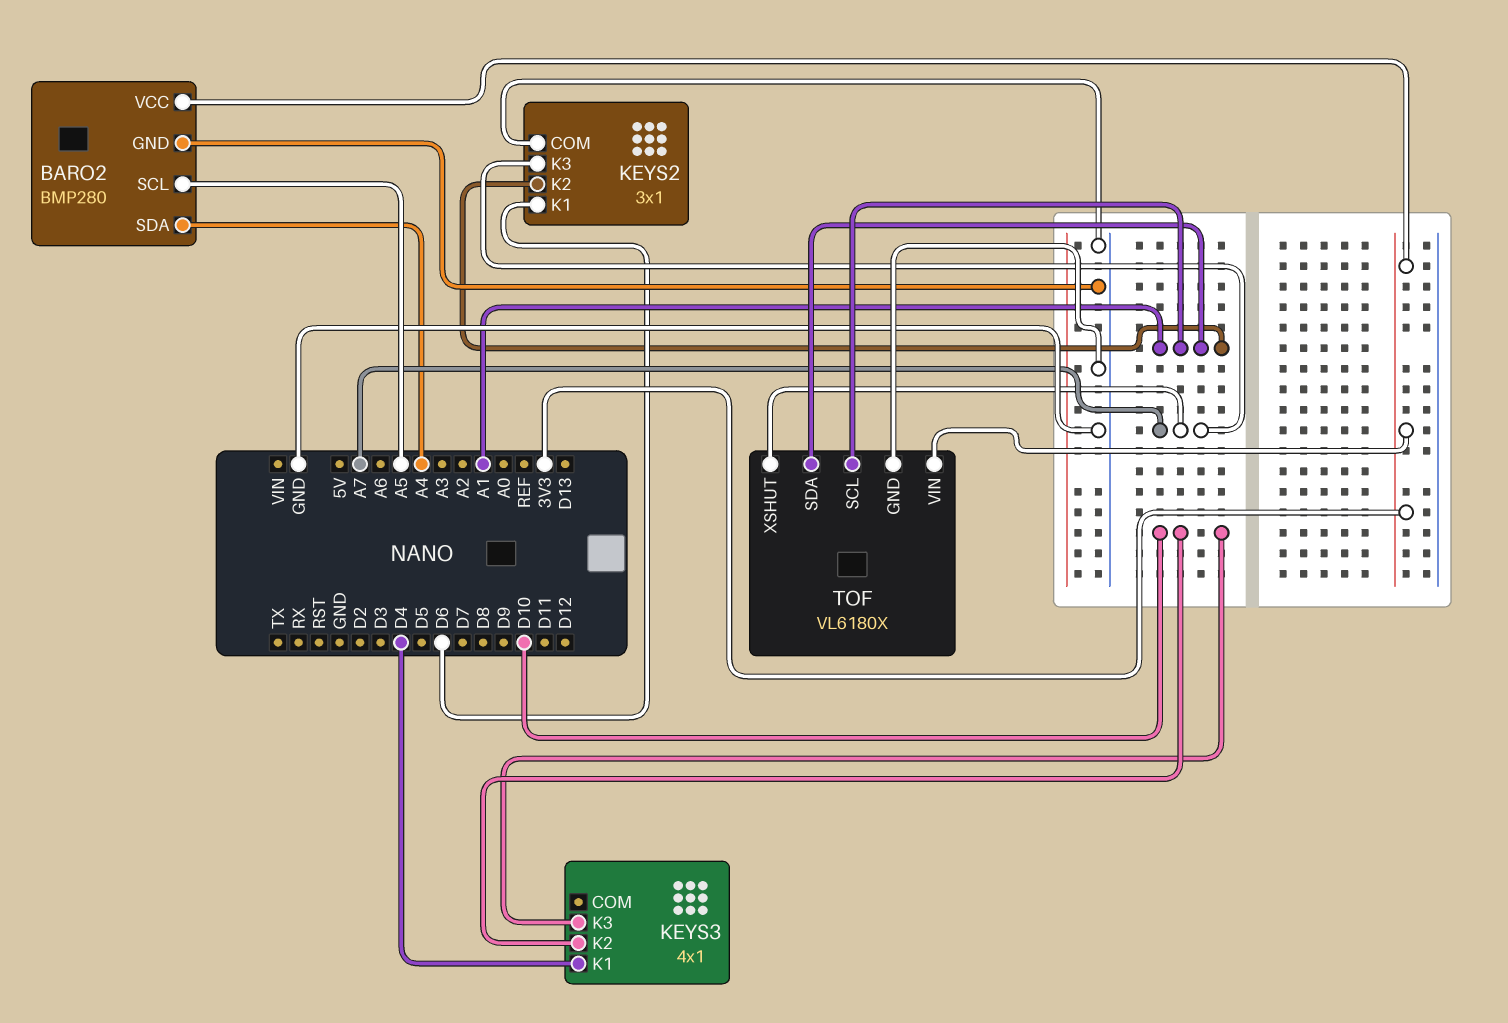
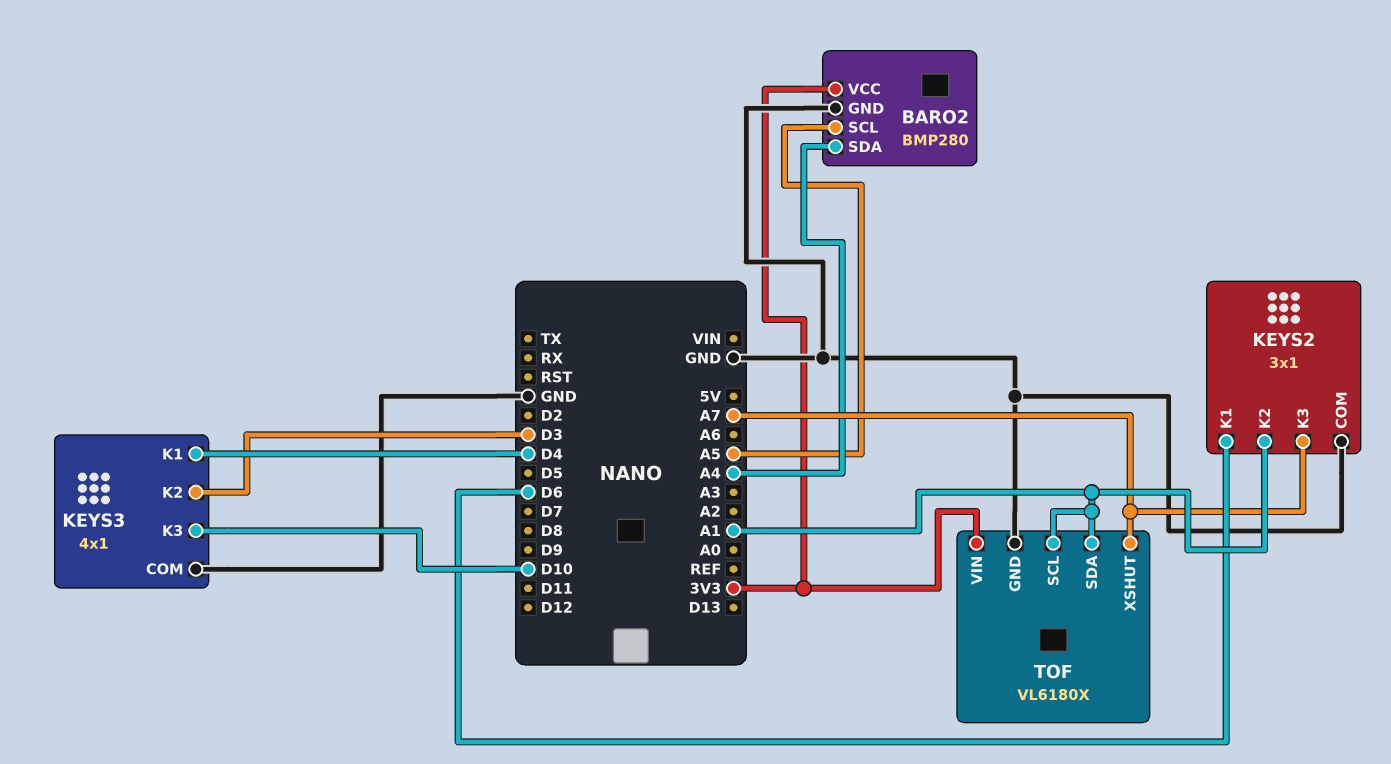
KEYS3 pin COM: none -> GND
KEYS3 pin K2: D10 -> D3

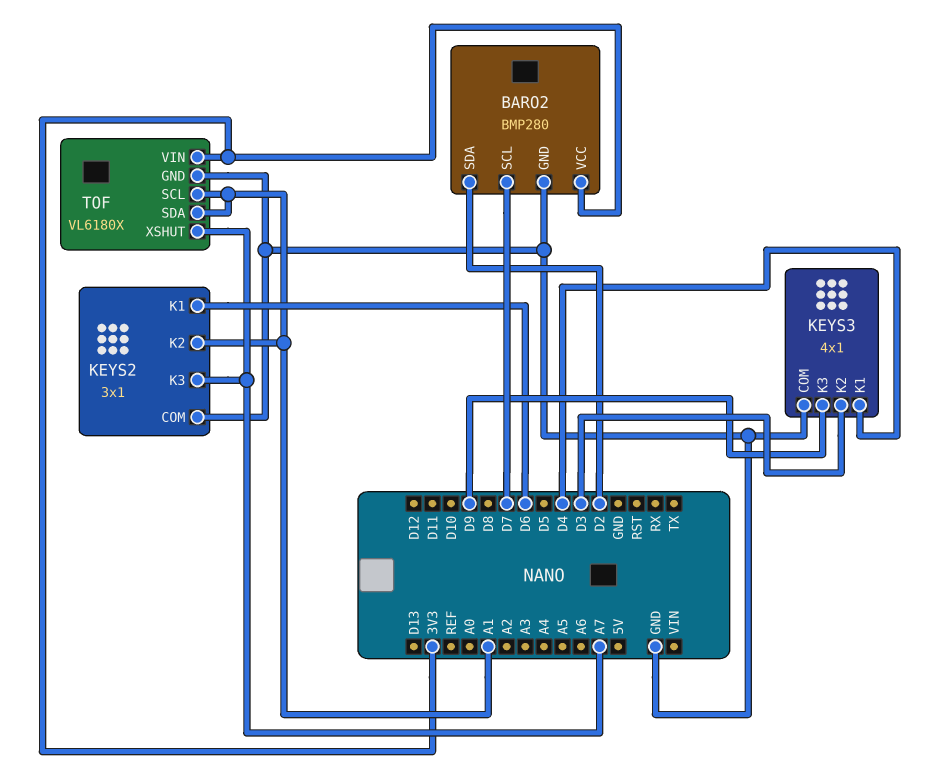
BARO2 pin SCL: A5 -> D7
BARO2 pin SDA: A4 -> D2
KEYS3 pin K3: D10 -> D9

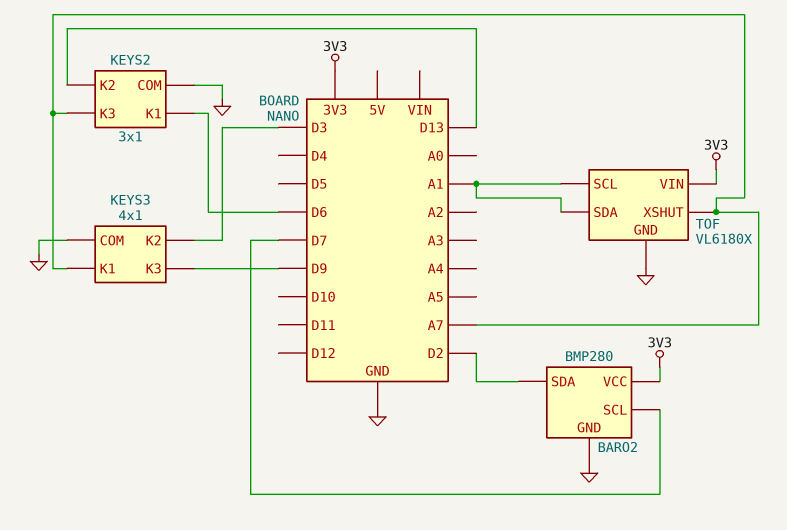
KEYS2 pin K2: A1 -> D13
KEYS3 pin K1: D4 -> A7

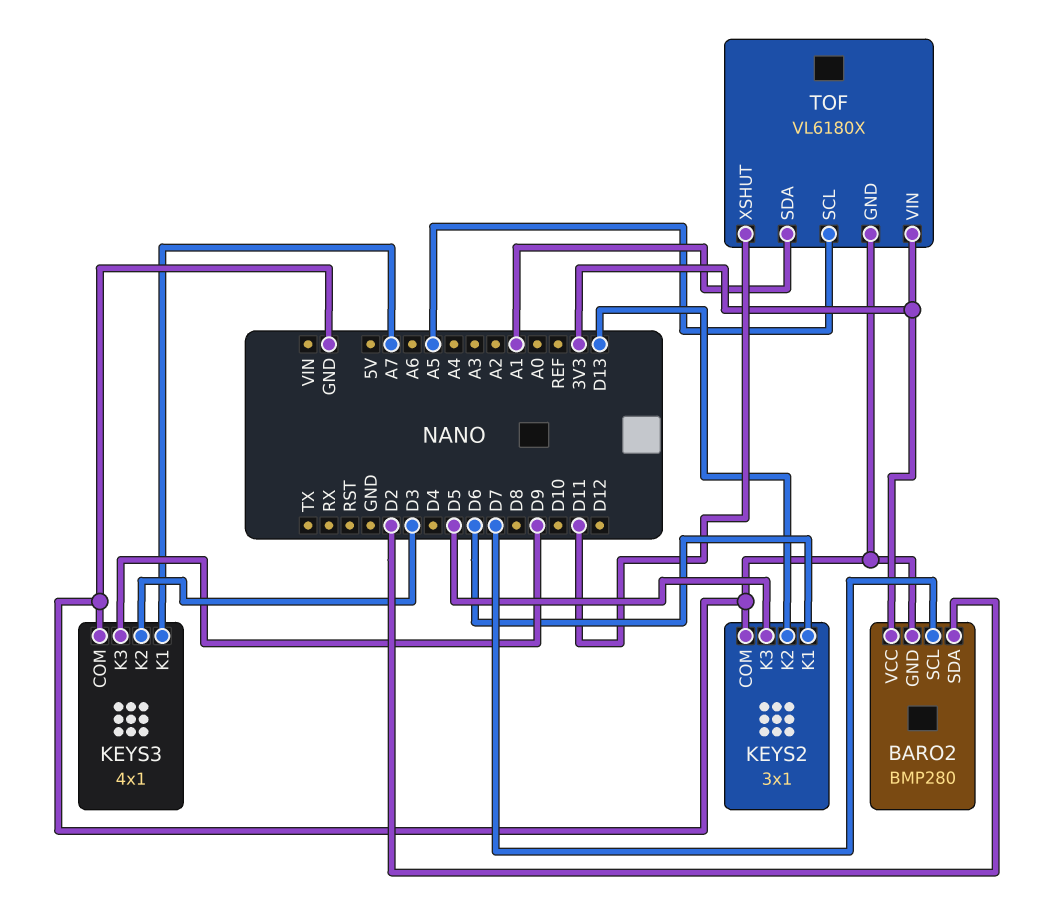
KEYS2 pin K3: A7 -> D5
TOF pin SCL: A1 -> A5
TOF pin XSHUT: A7 -> D11

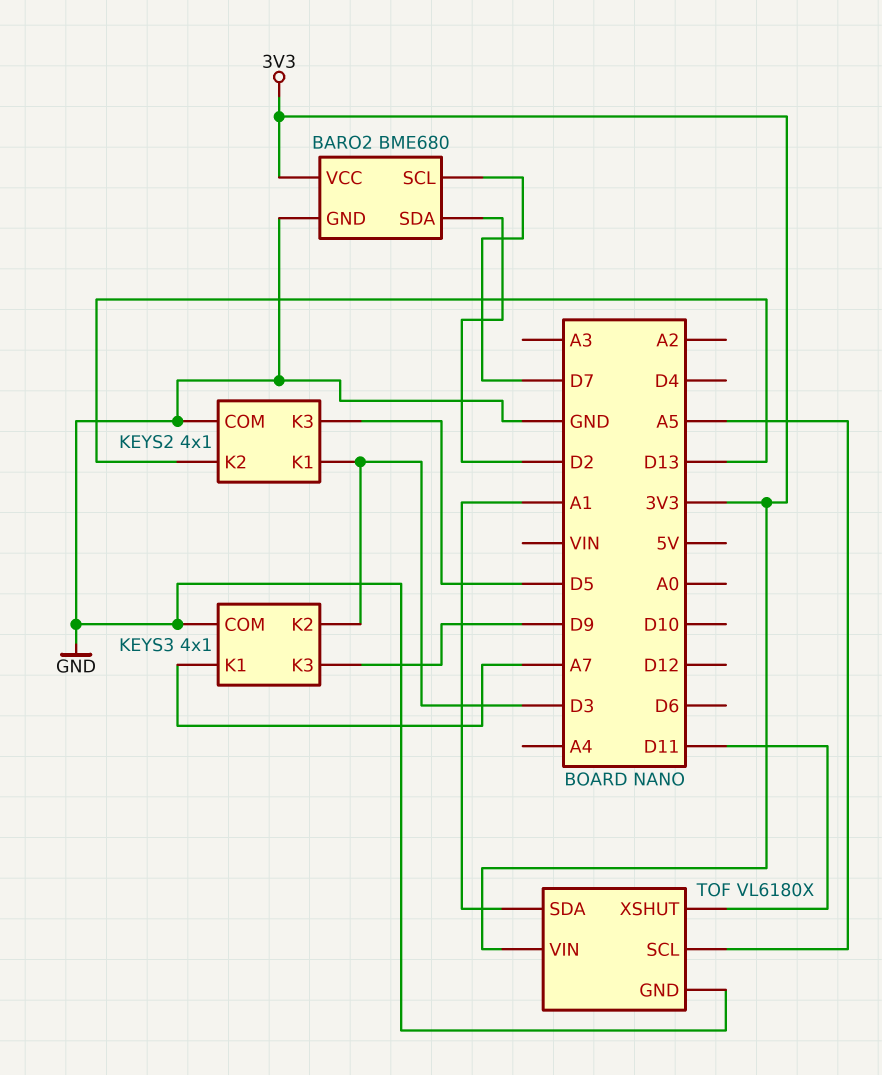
BARO2: BMP280 -> BME680
KEYS2: 3x1 -> 4x1
KEYS2 pin K1: D6 -> D3

